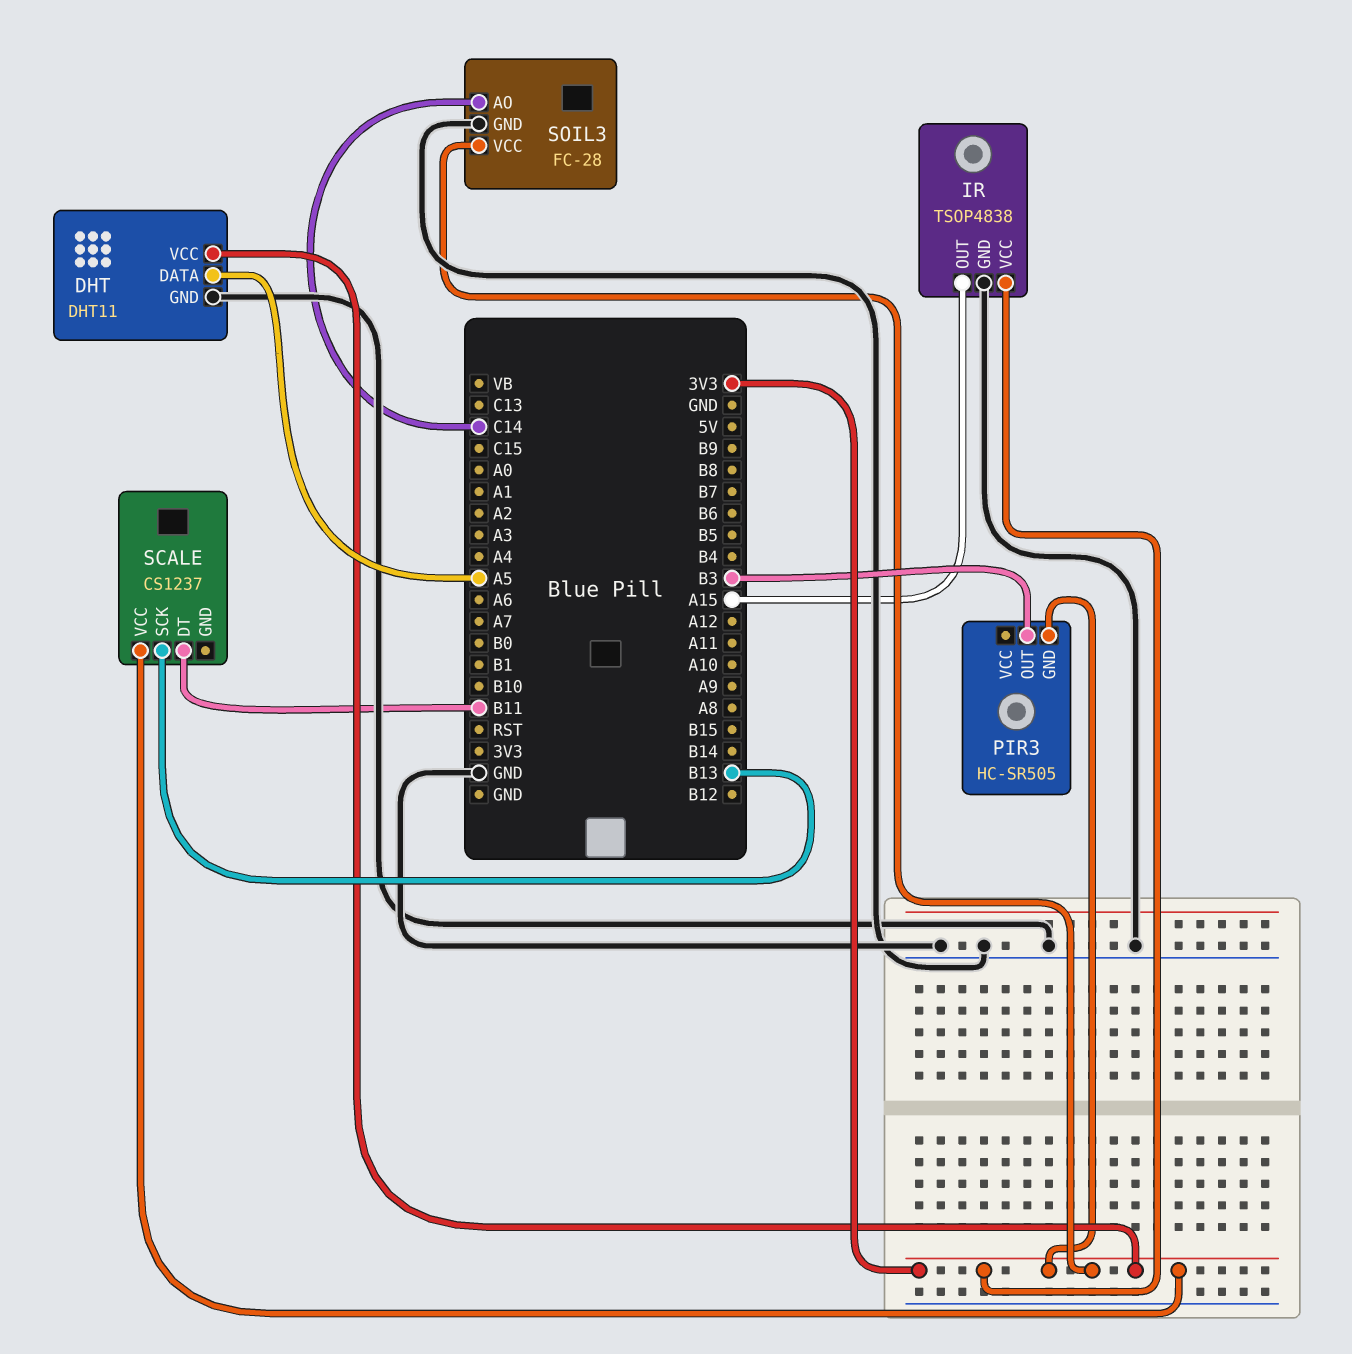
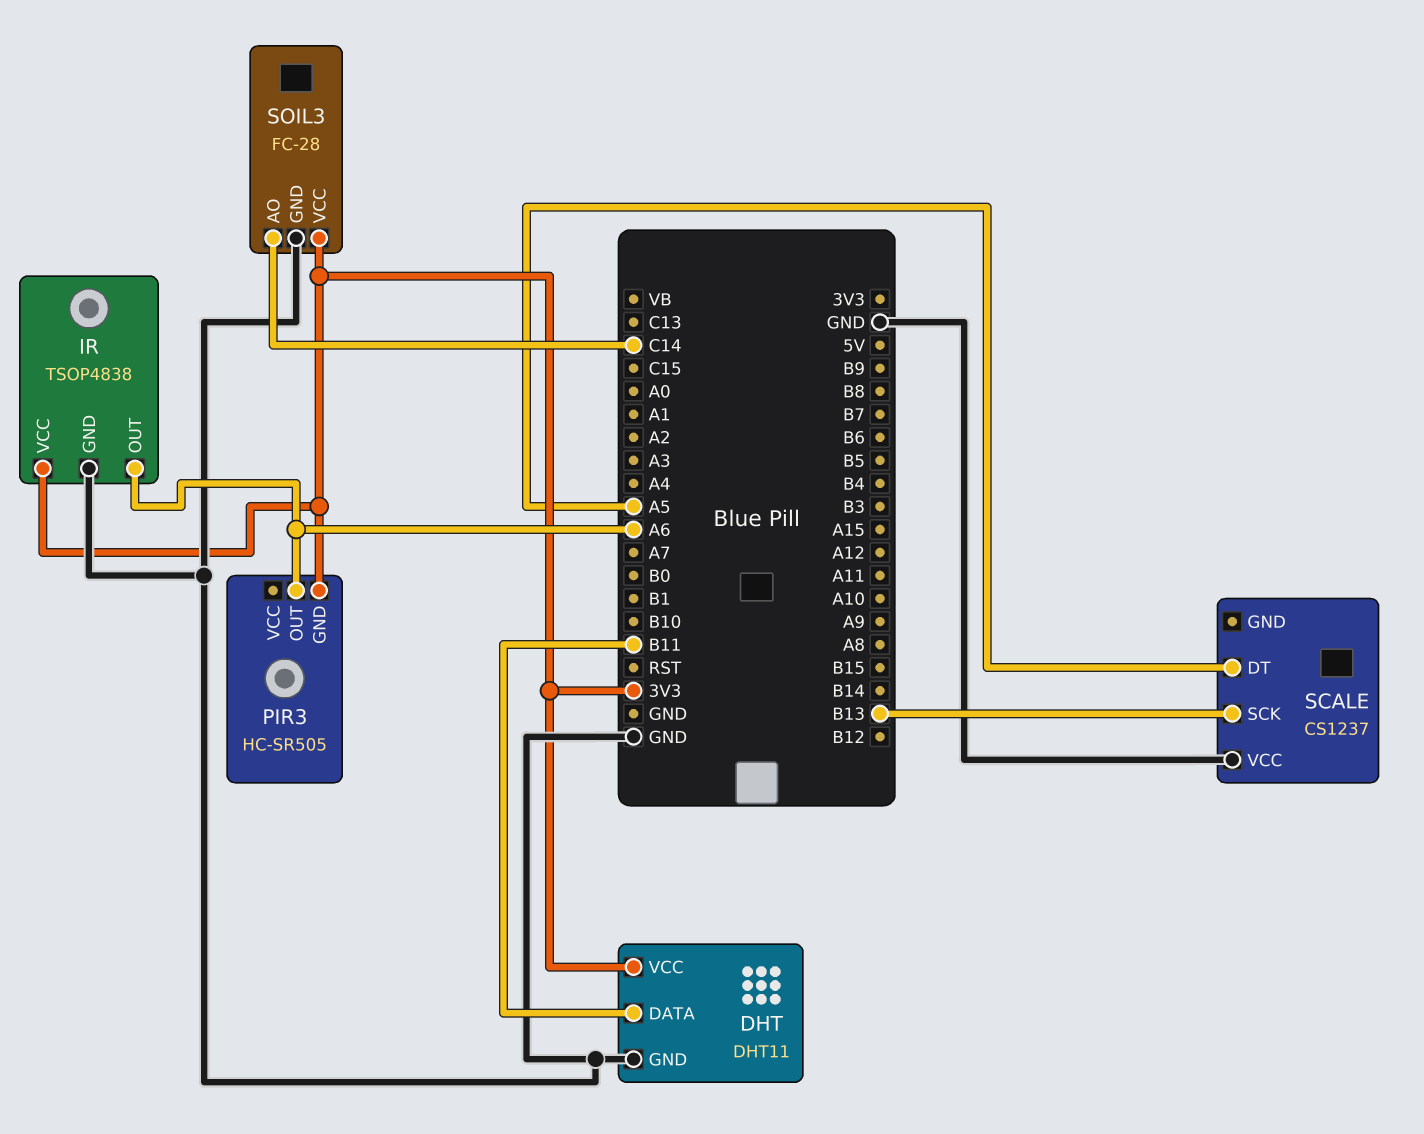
DHT pin DATA: A5 -> B11
IR pin OUT: A15 -> A6
PIR3 pin OUT: B3 -> A6
SCALE pin DT: B11 -> A5
SCALE pin VCC: 3V3 -> GND

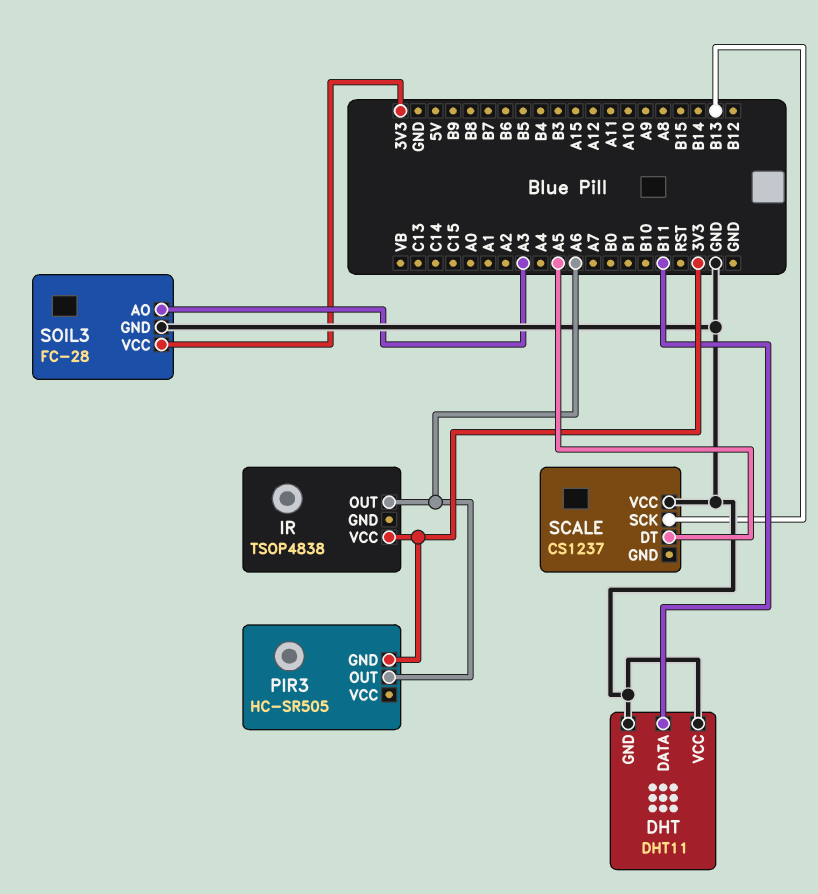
DHT pin VCC: 3V3 -> GND
IR pin GND: GND -> none
SOIL3 pin AO: C14 -> A3

